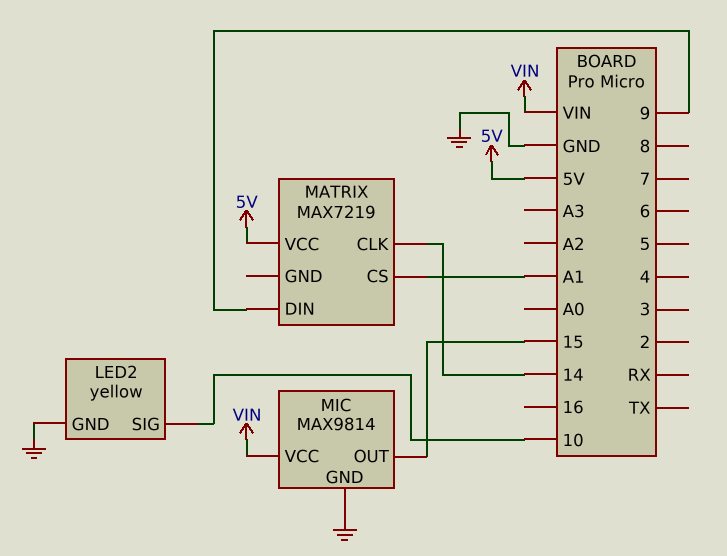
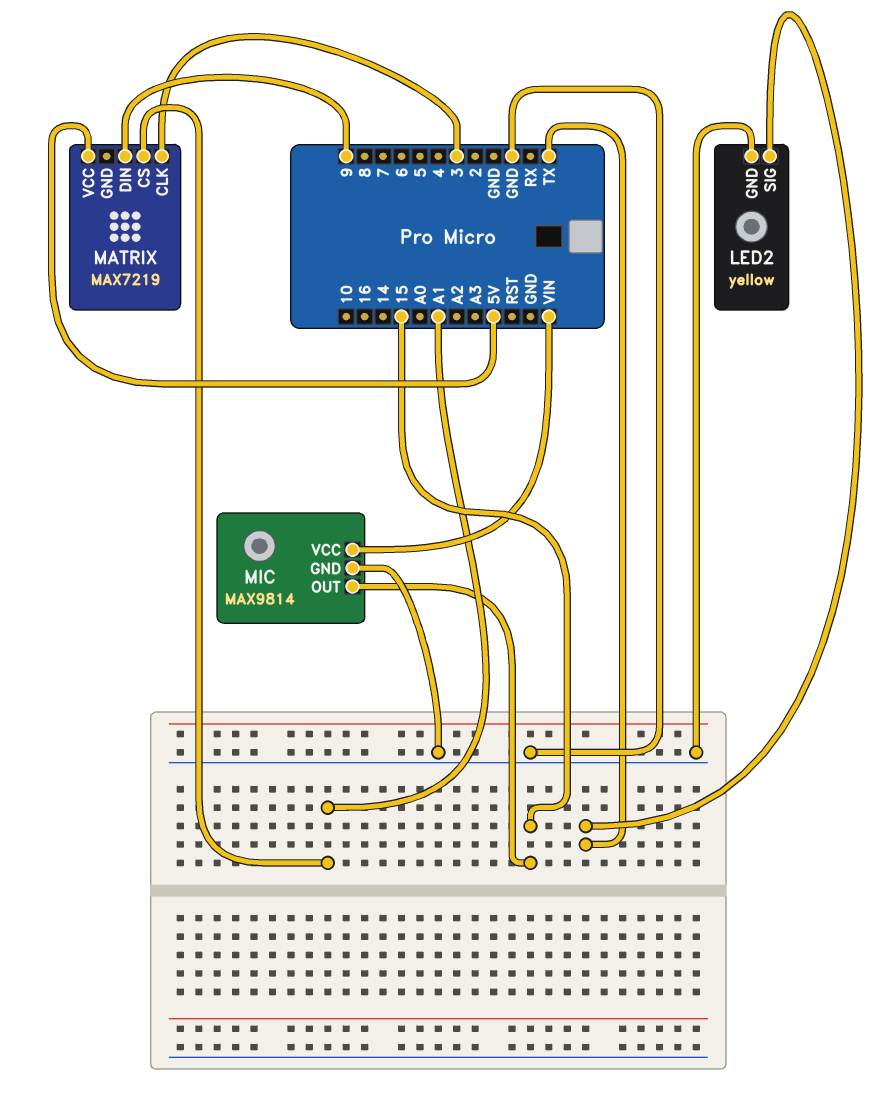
LED2 pin SIG: 10 -> TX
MATRIX pin CLK: 14 -> 3

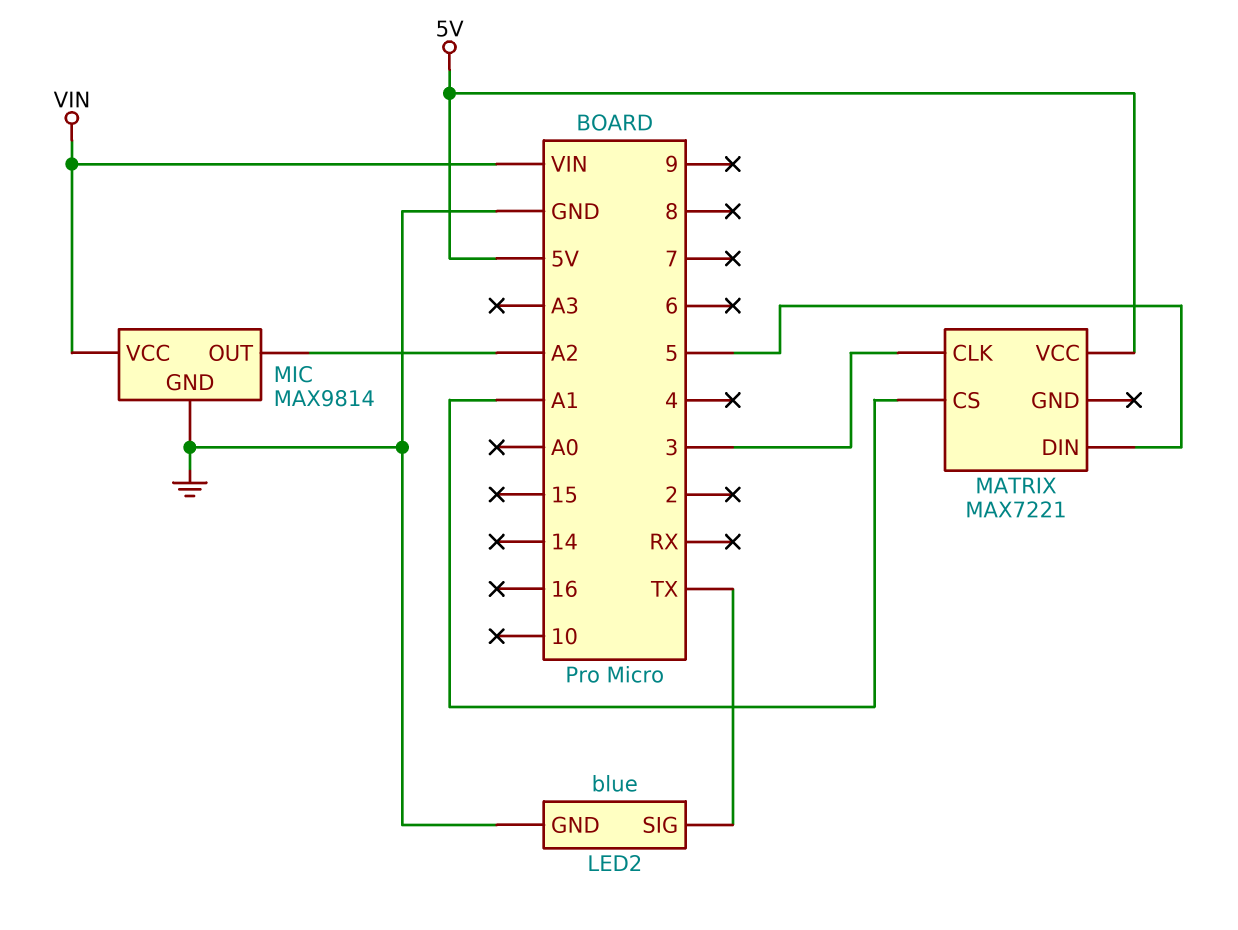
LED2: yellow -> blue
MATRIX: MAX7219 -> MAX7221
MATRIX pin DIN: 9 -> 5
MIC pin OUT: 15 -> A2

